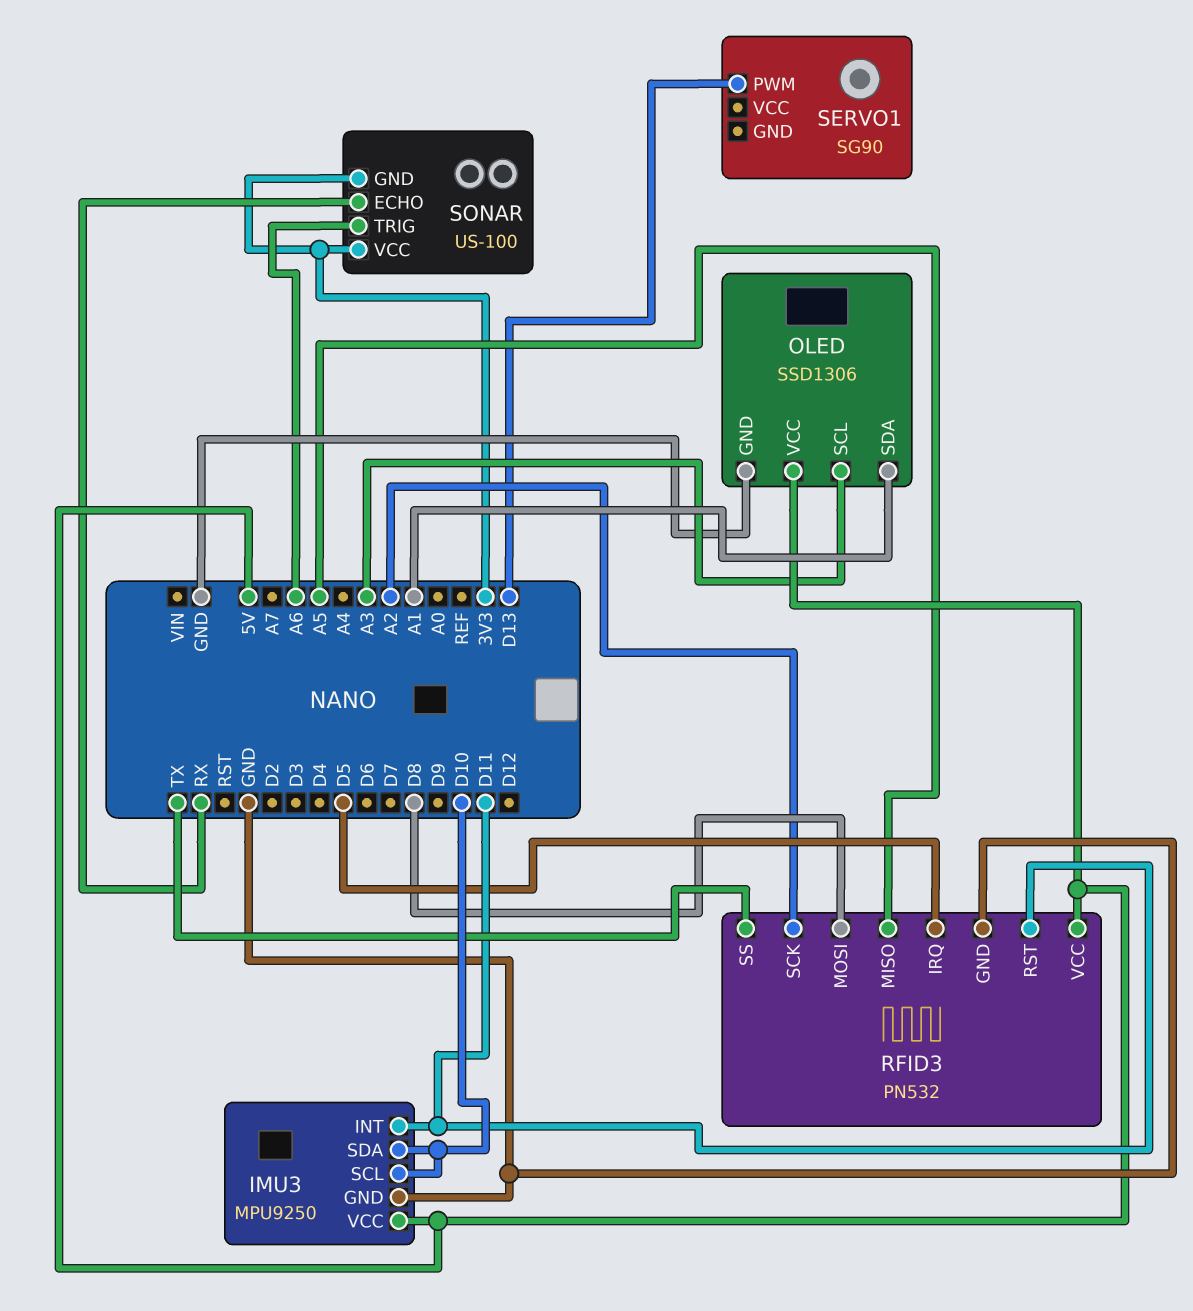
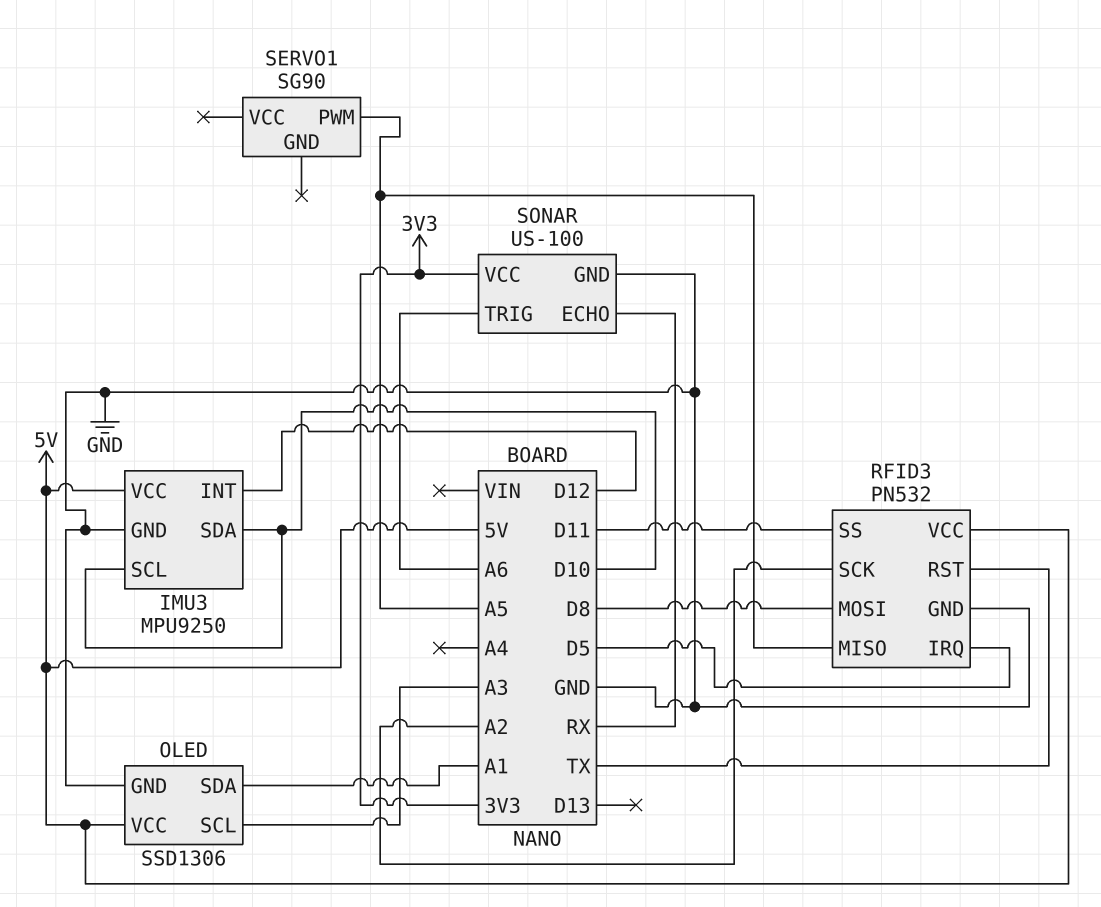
IMU3 pin INT: D11 -> D12
RFID3 pin RST: D11 -> TX
RFID3 pin SS: TX -> D11
SERVO1 pin PWM: D13 -> A5
SONAR pin GND: 3V3 -> GND

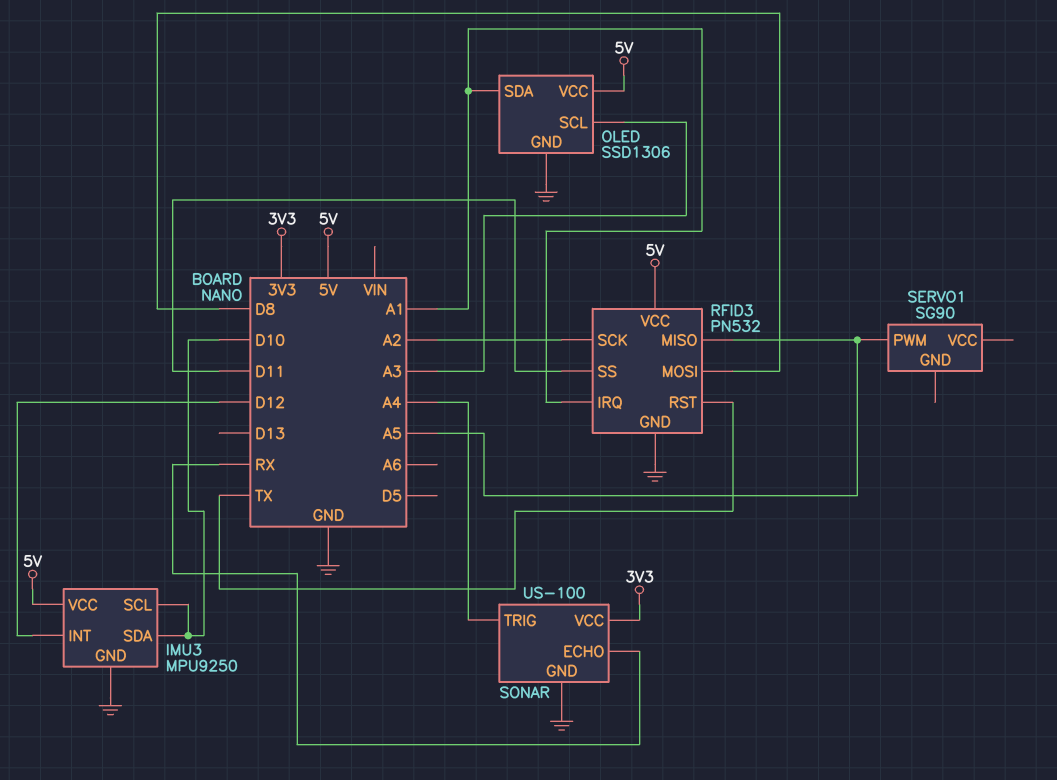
RFID3 pin IRQ: D5 -> A1
SONAR pin TRIG: A6 -> A4

